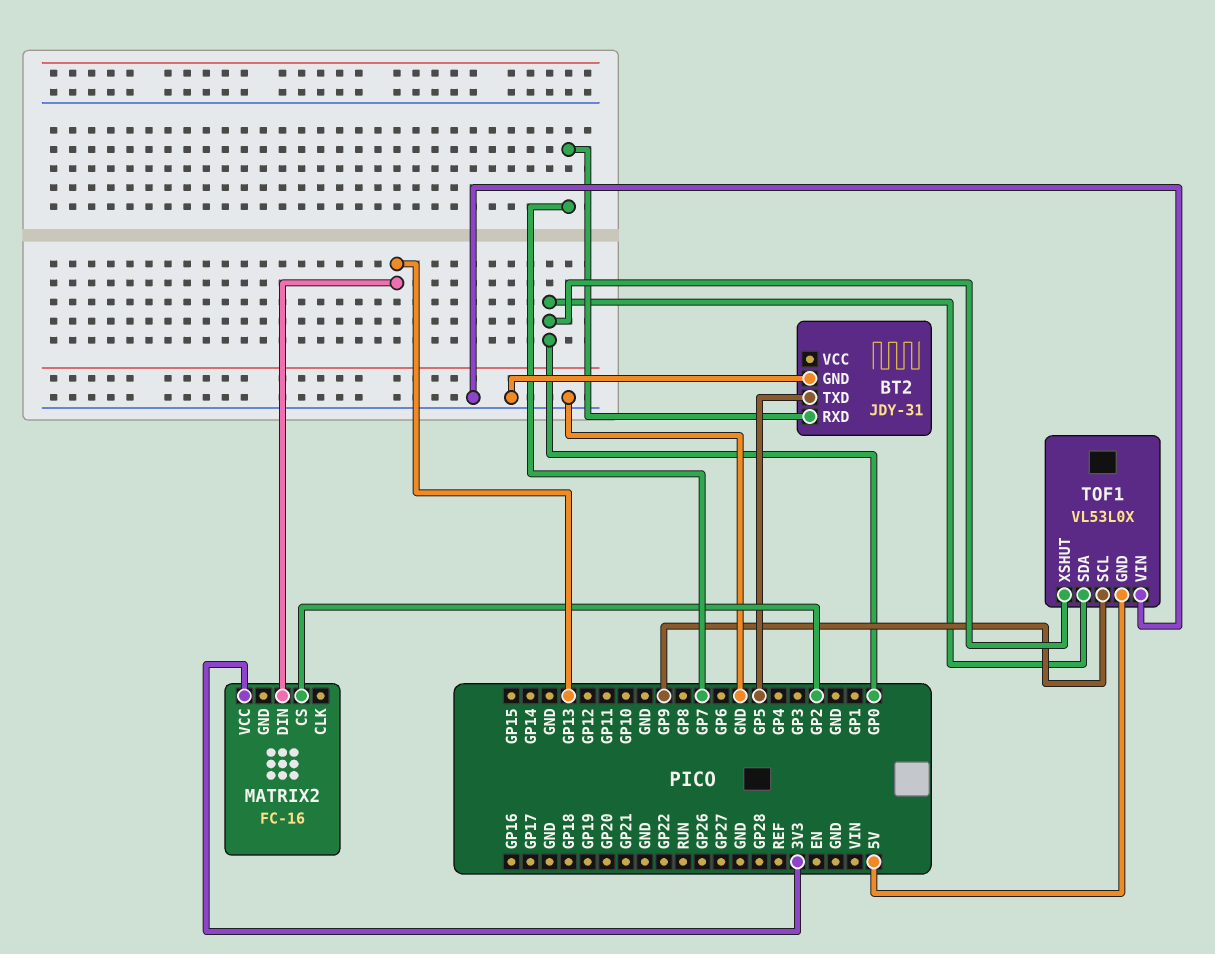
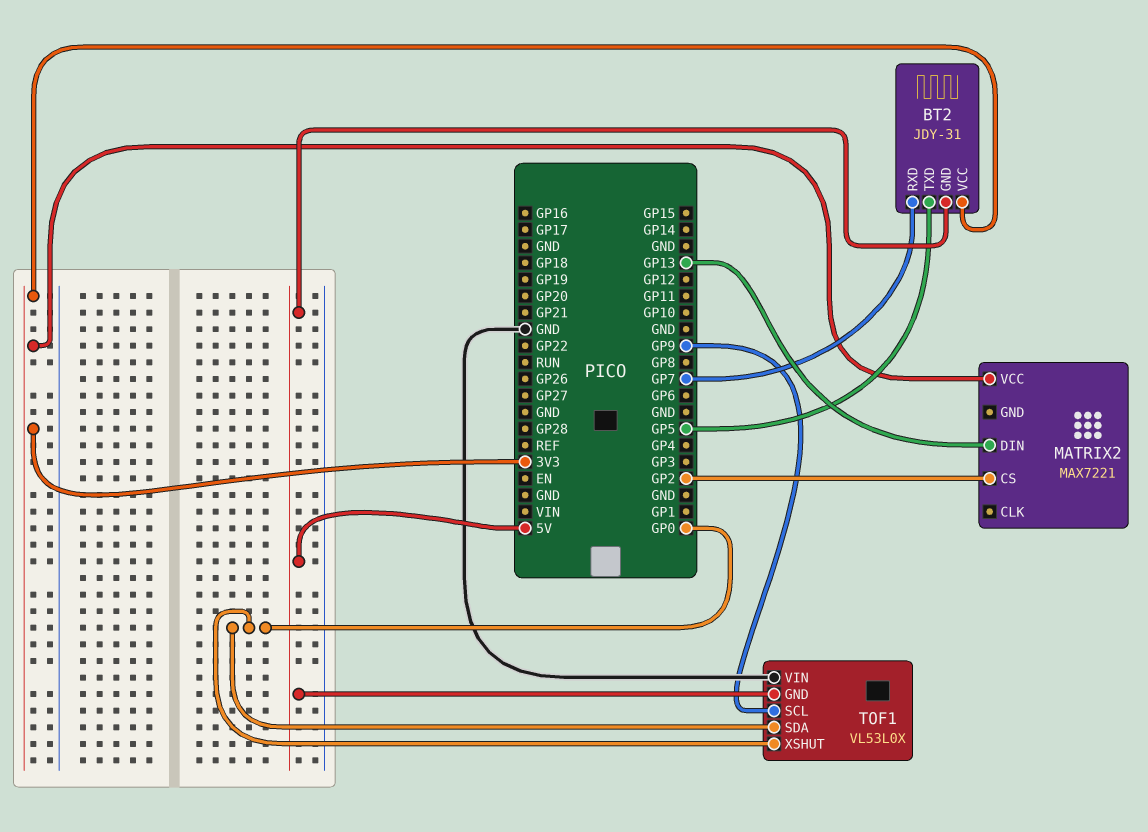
BT2 pin GND: GND -> 5V
BT2 pin VCC: none -> 3V3
MATRIX2: FC-16 -> MAX7221

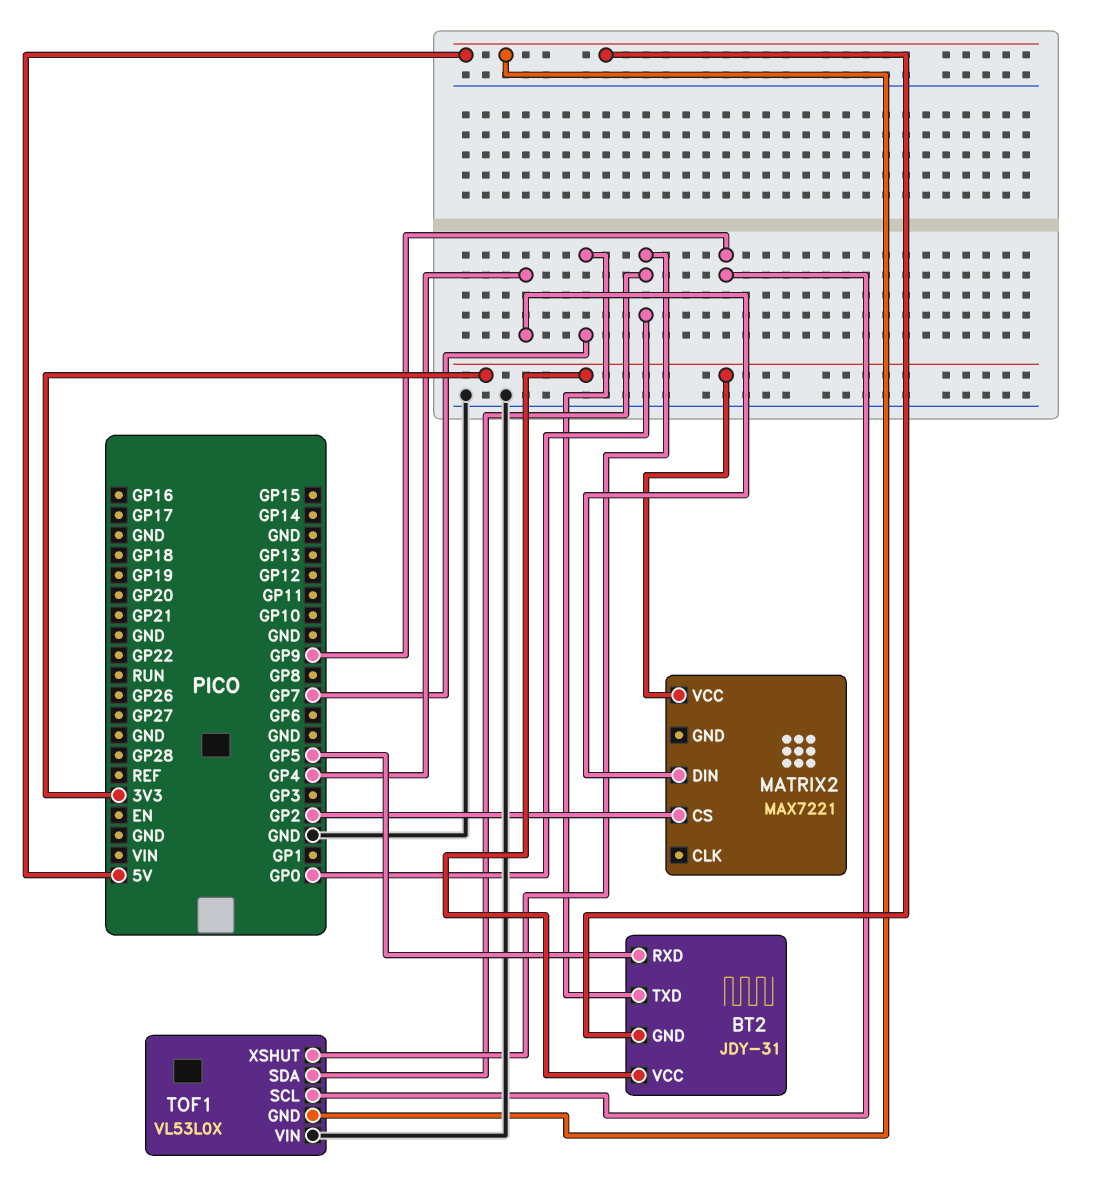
BT2 pin RXD: GP7 -> GP5
BT2 pin TXD: GP5 -> GP7
MATRIX2 pin DIN: GP13 -> GP4

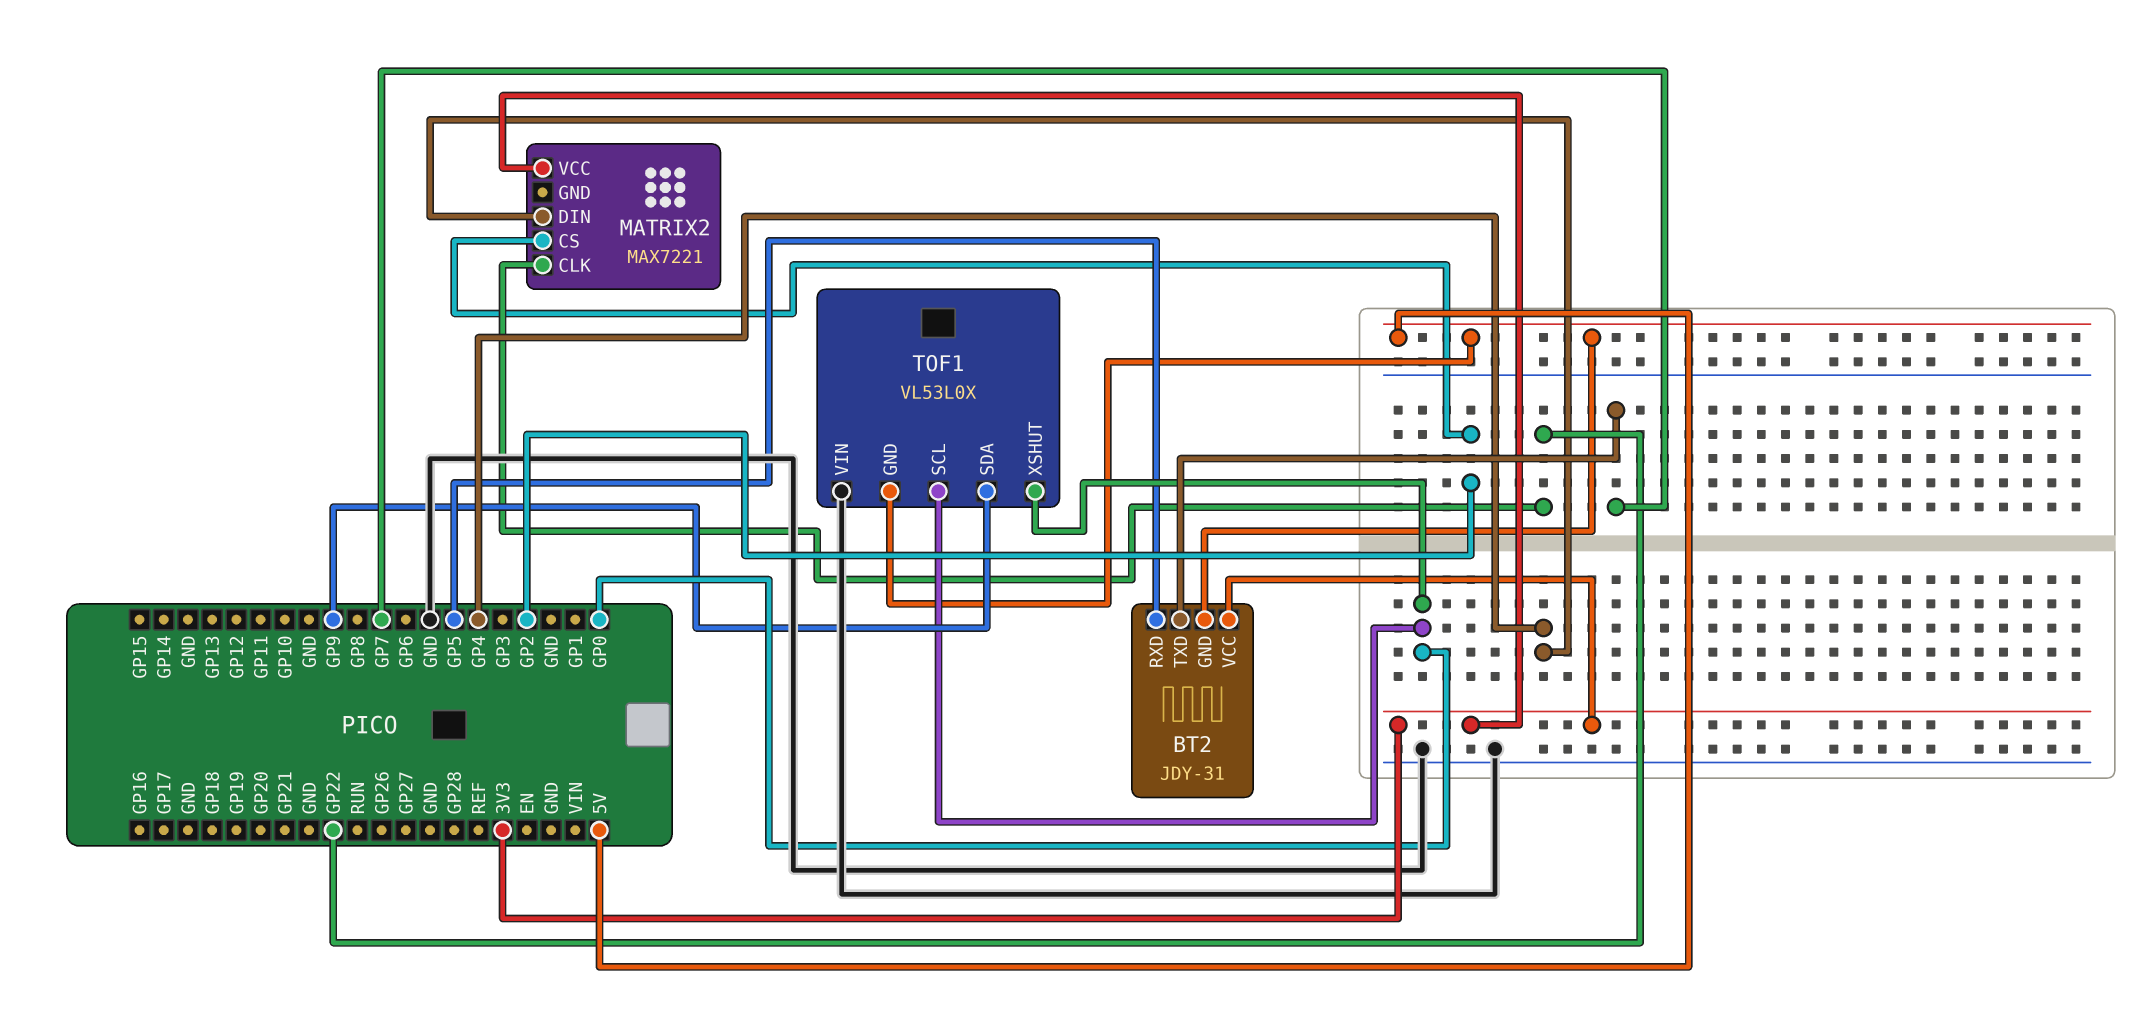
MATRIX2 pin CLK: none -> GP22
TOF1 pin SCL: GP9 -> GP0
TOF1 pin SDA: GP0 -> GP9

